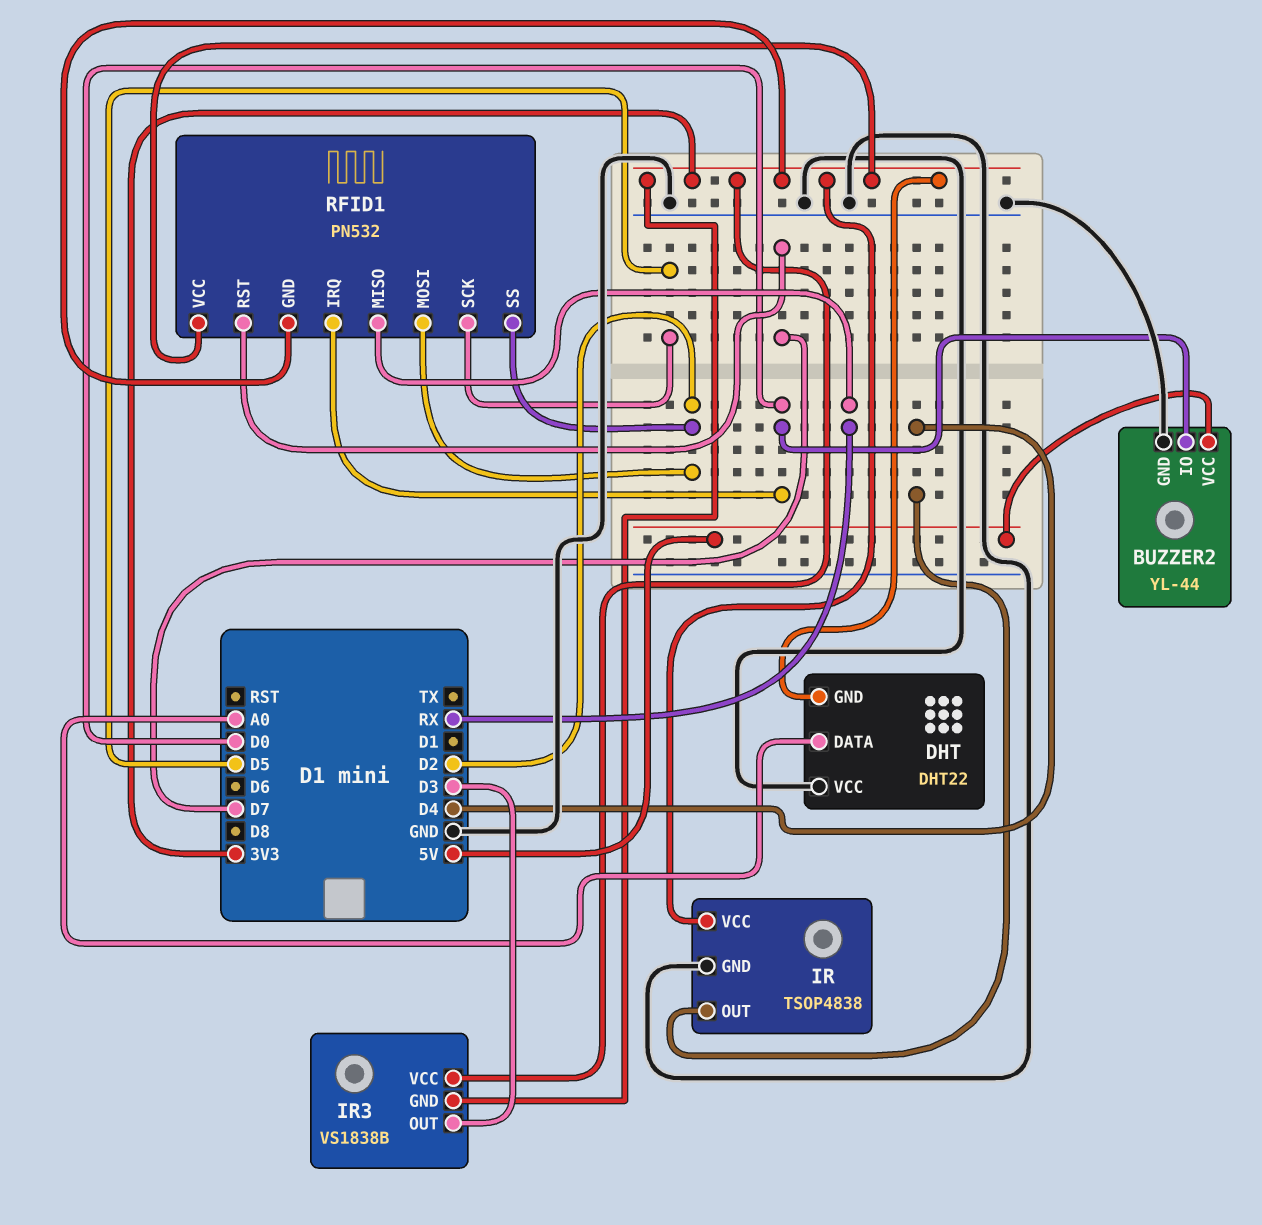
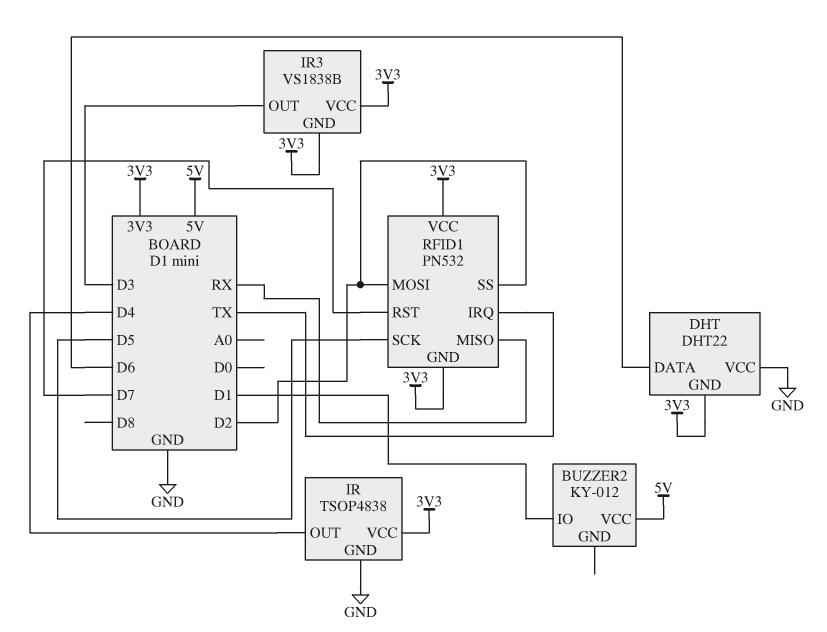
BUZZER2: YL-44 -> KY-012
BUZZER2 pin GND: GND -> none
BUZZER2 pin IO: D0 -> D1
DHT pin DATA: A0 -> D6
RFID1 pin IRQ: D0 -> TX

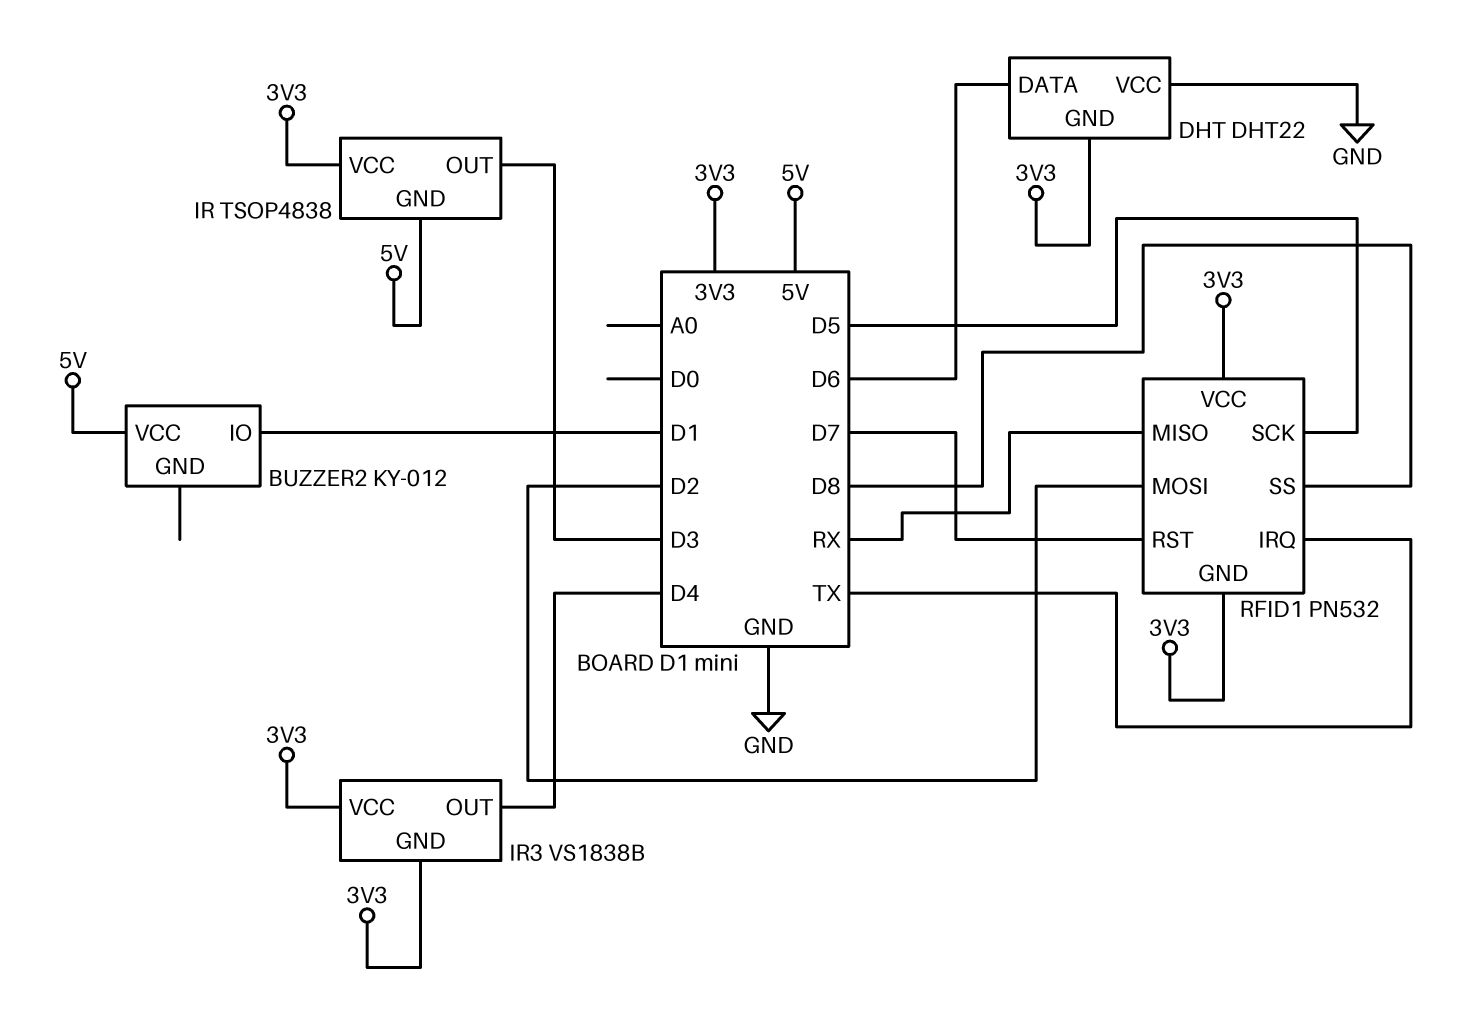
IR pin GND: GND -> 5V
IR pin OUT: D4 -> D3
IR3 pin OUT: D3 -> D4
RFID1 pin SS: D2 -> D8

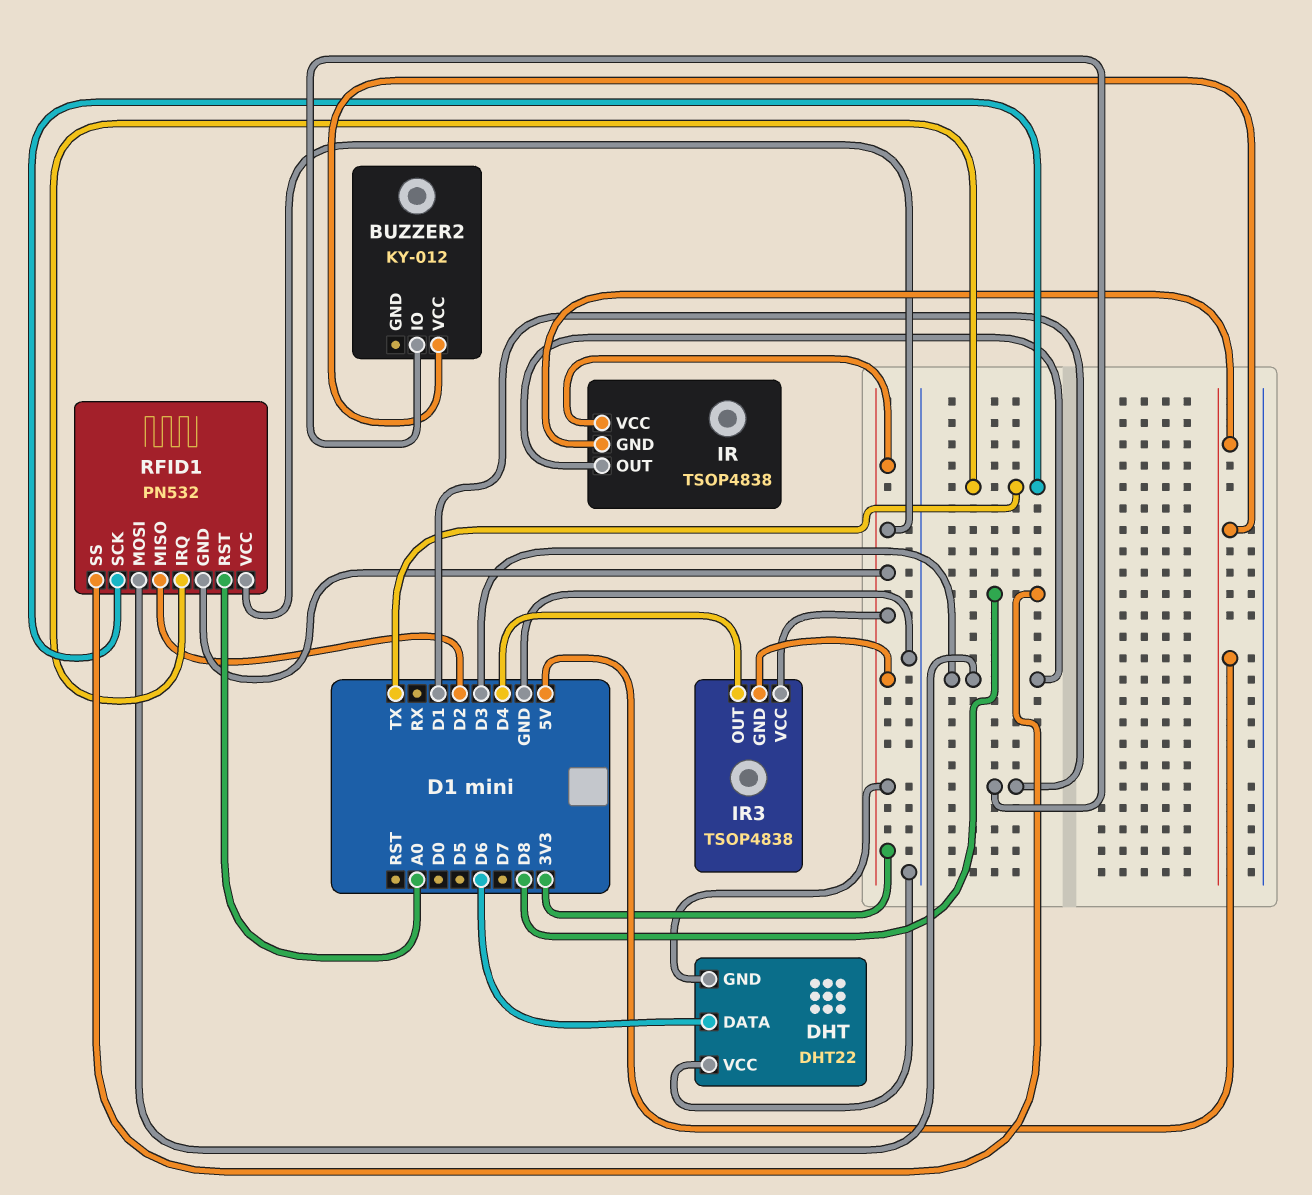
IR3: VS1838B -> TSOP4838
RFID1 pin MISO: RX -> D2
RFID1 pin MOSI: D2 -> D3
RFID1 pin RST: D7 -> A0
RFID1 pin SCK: D5 -> TX

